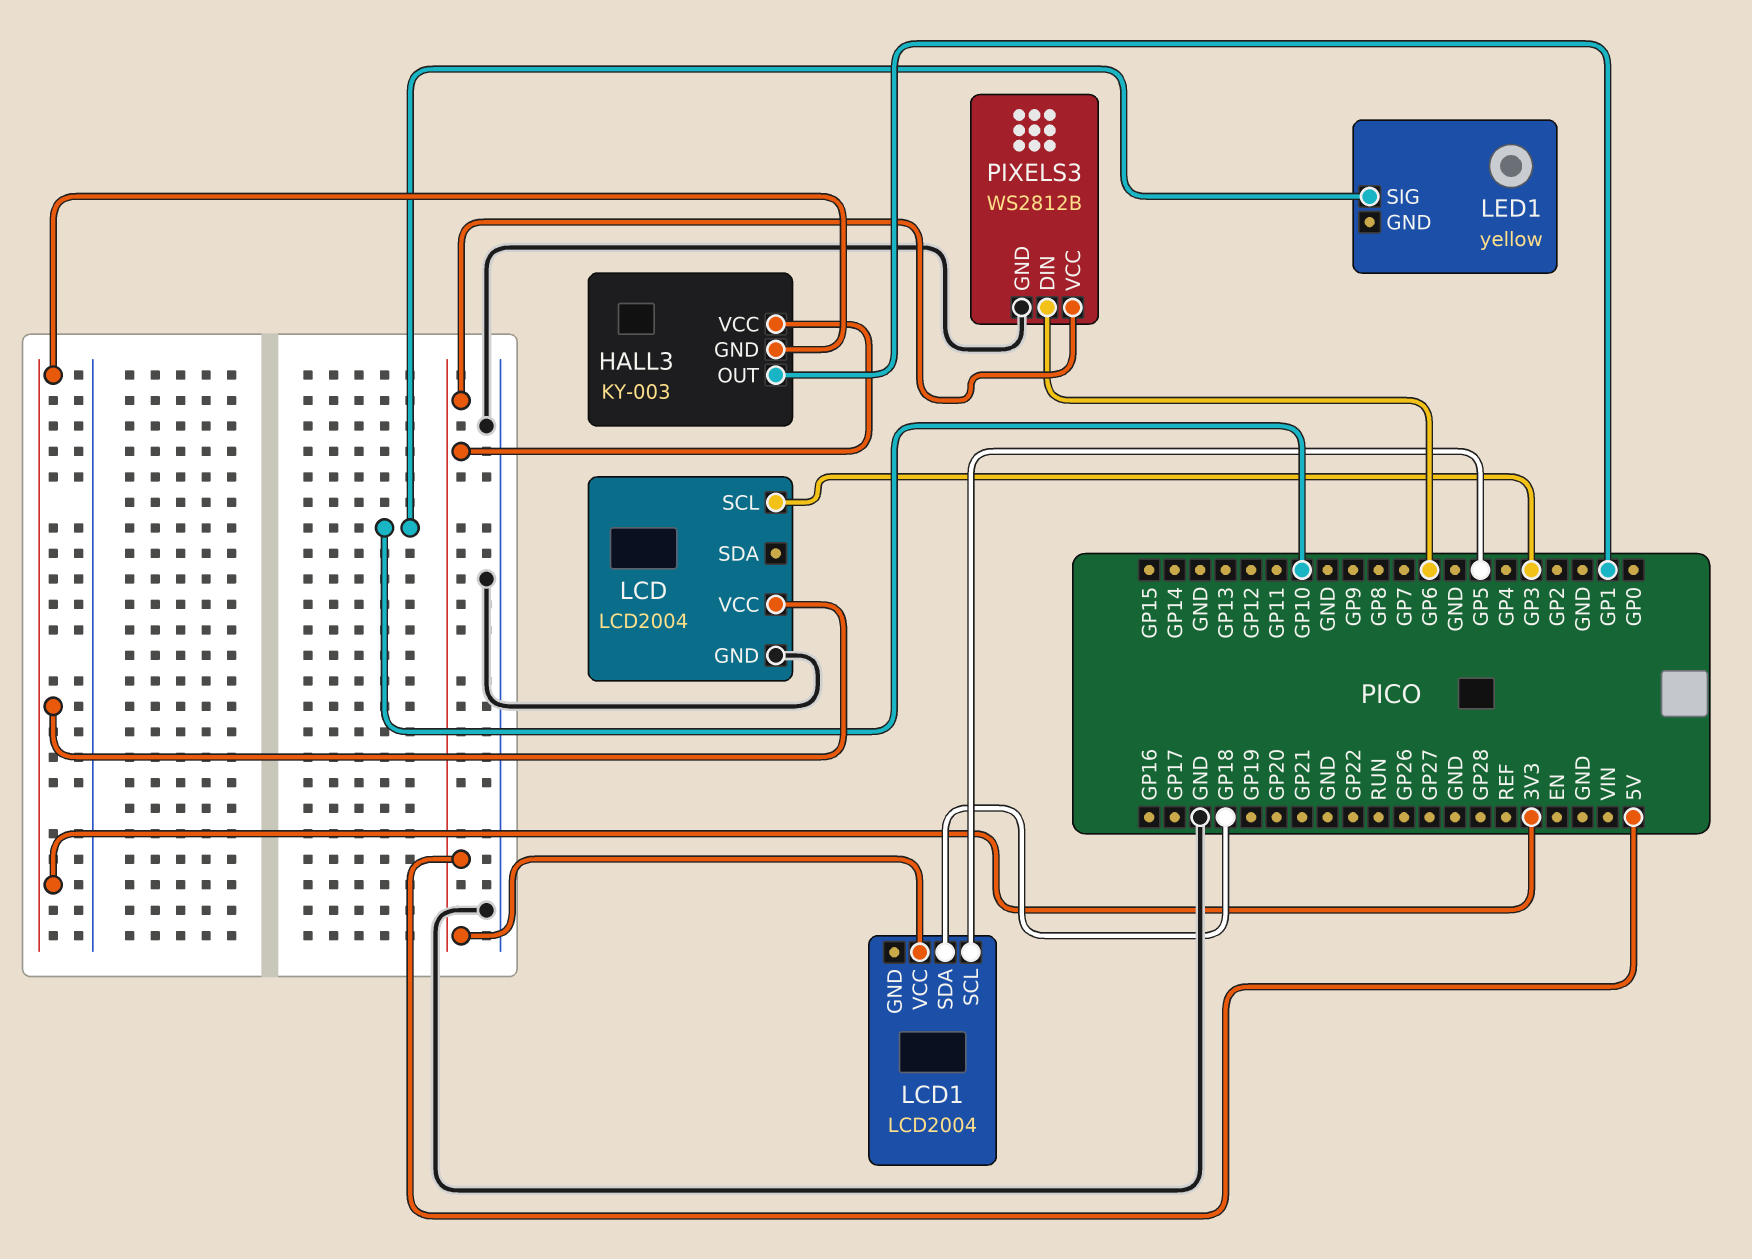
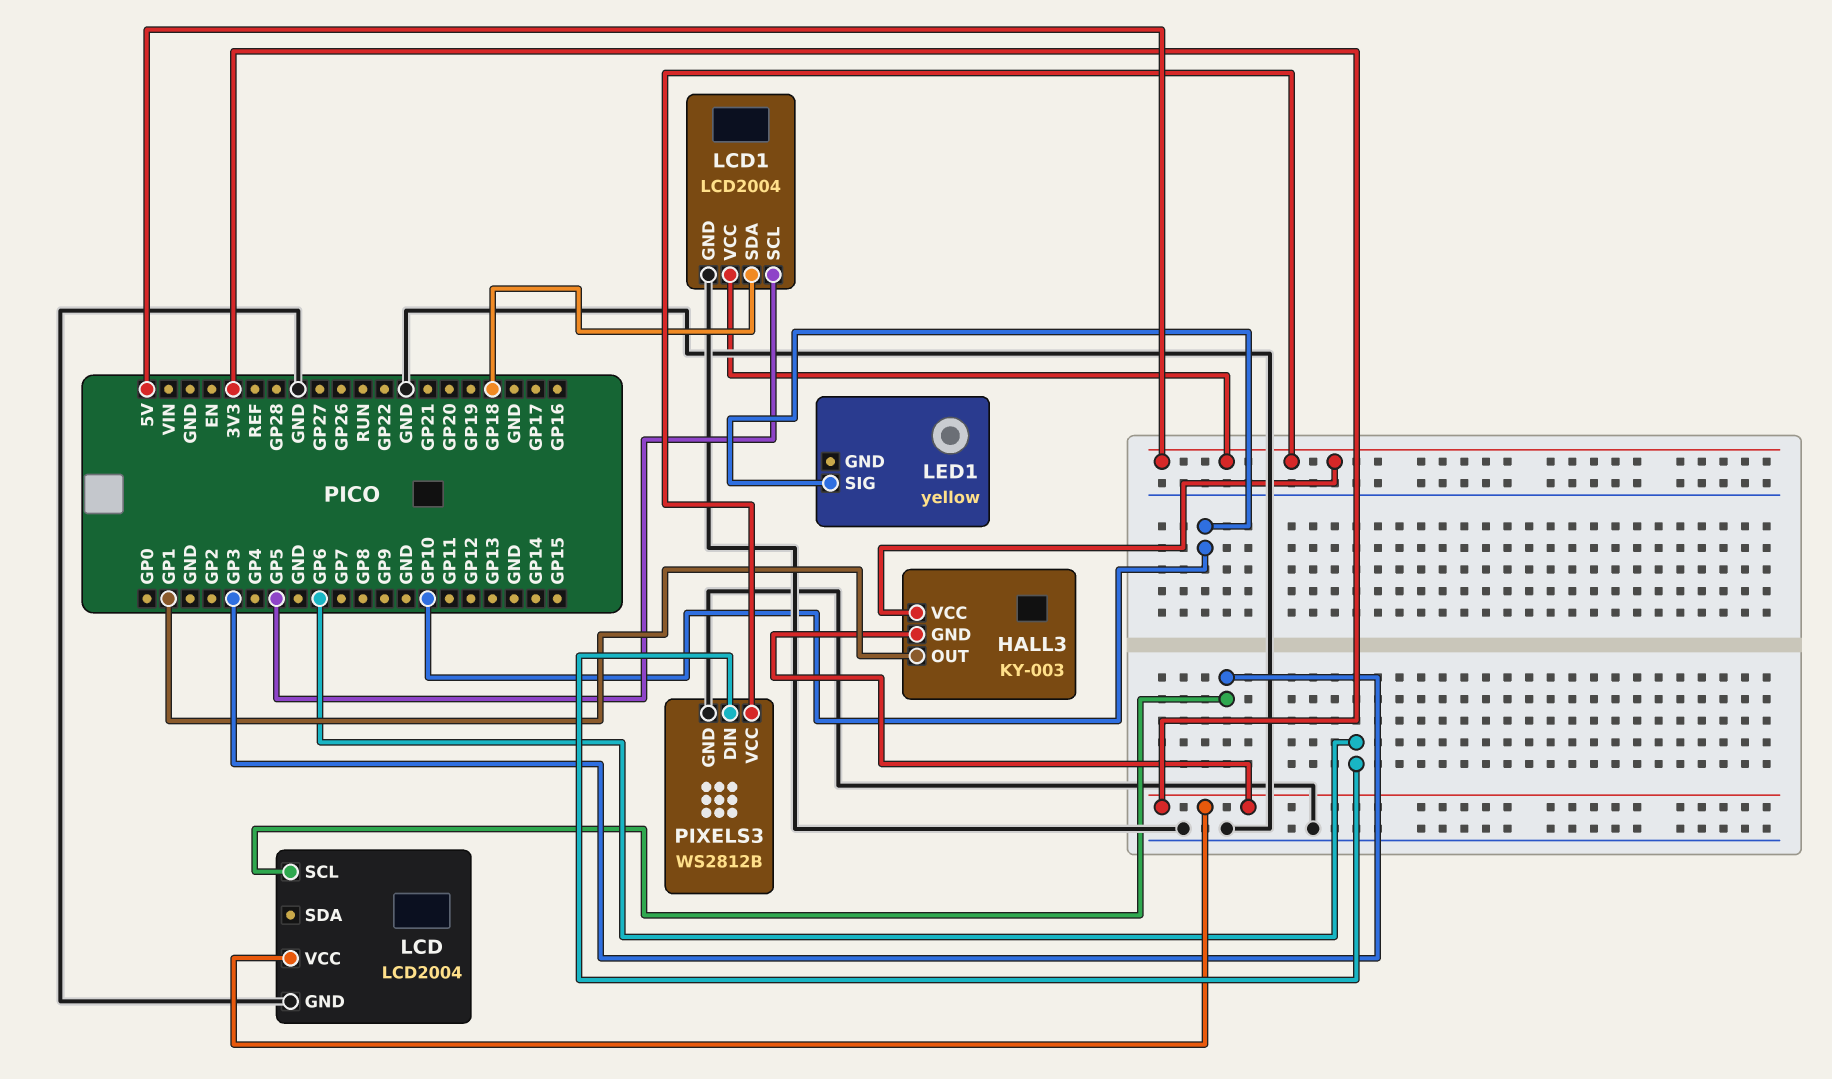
LCD1 pin GND: none -> GND

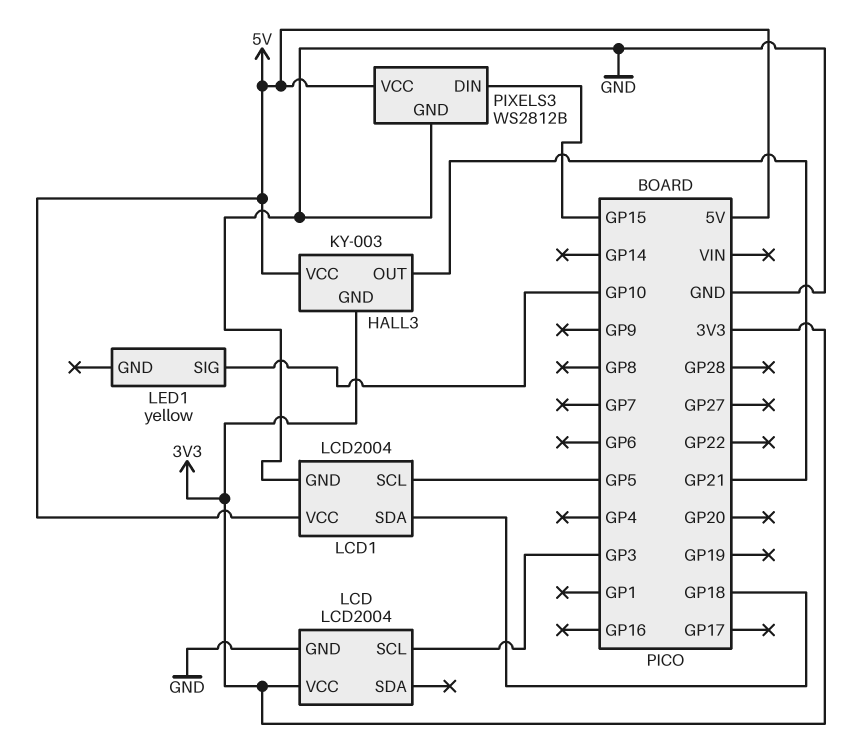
HALL3 pin OUT: GP1 -> GP21
PIXELS3 pin DIN: GP6 -> GP15

